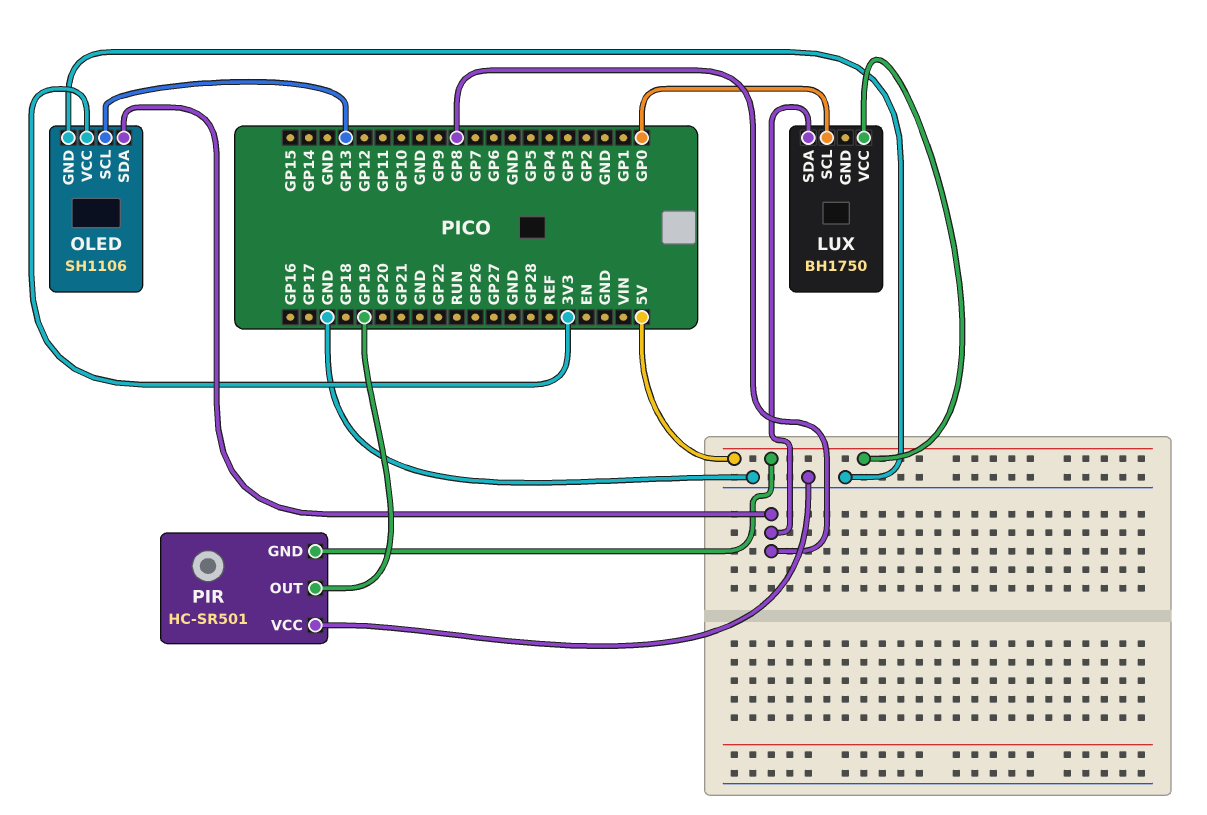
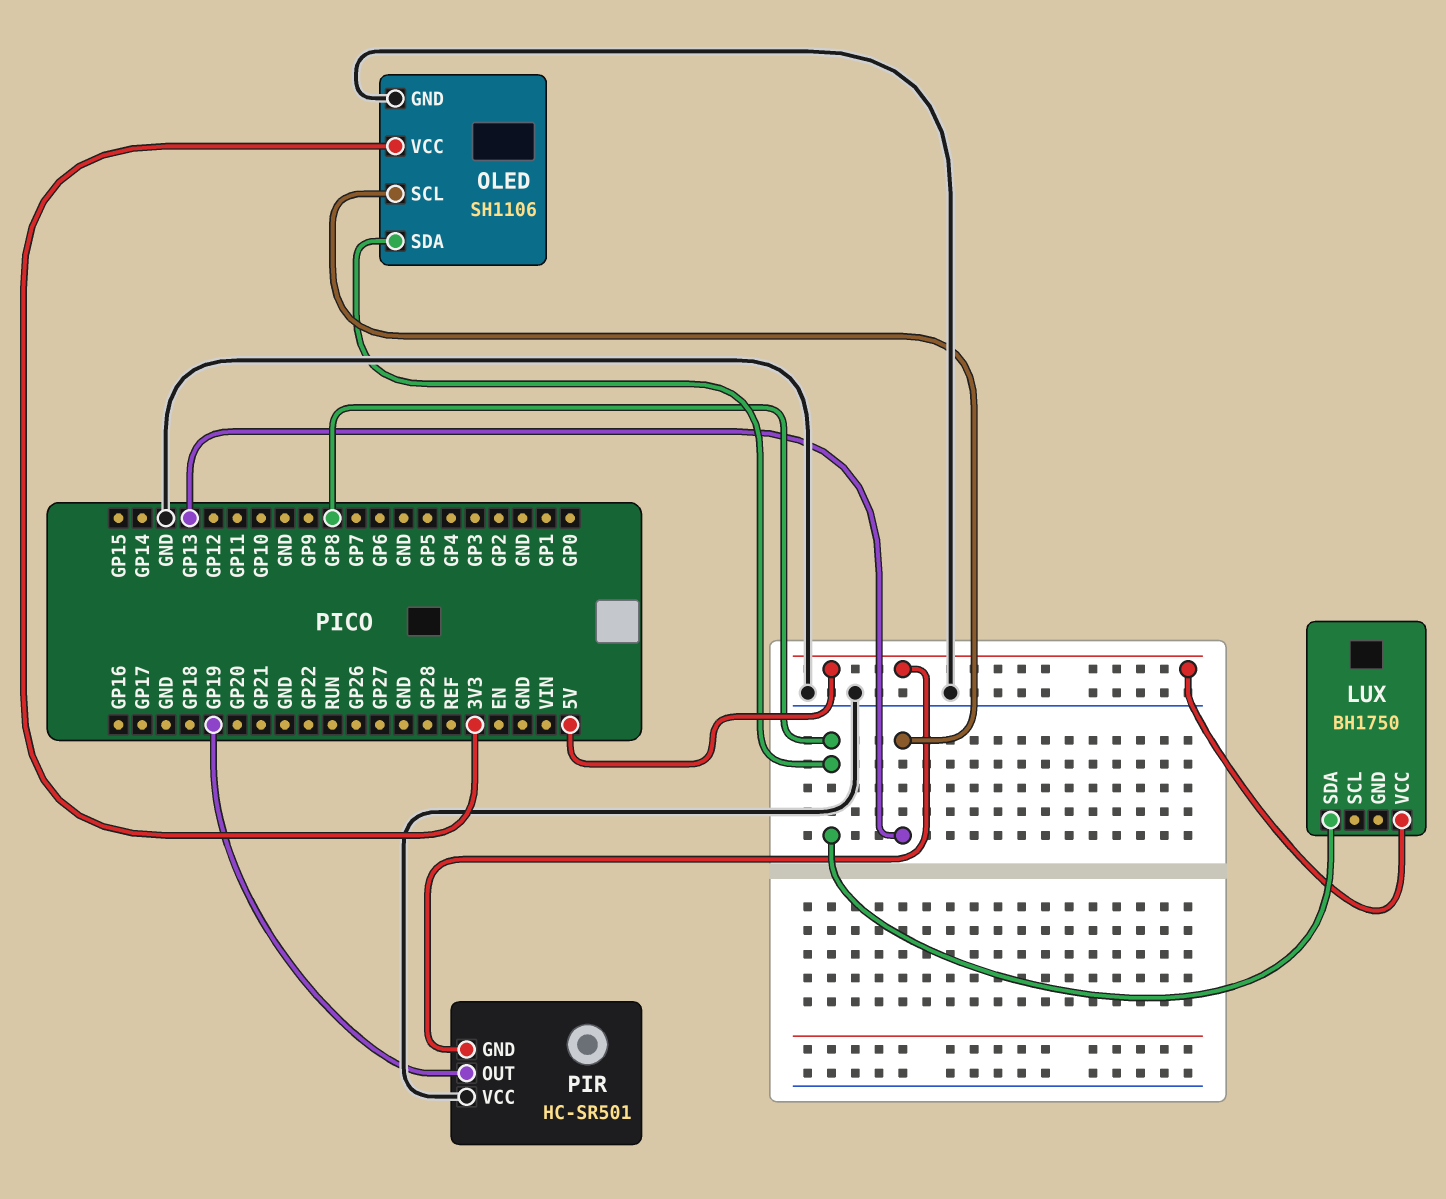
LUX pin SCL: GP0 -> none

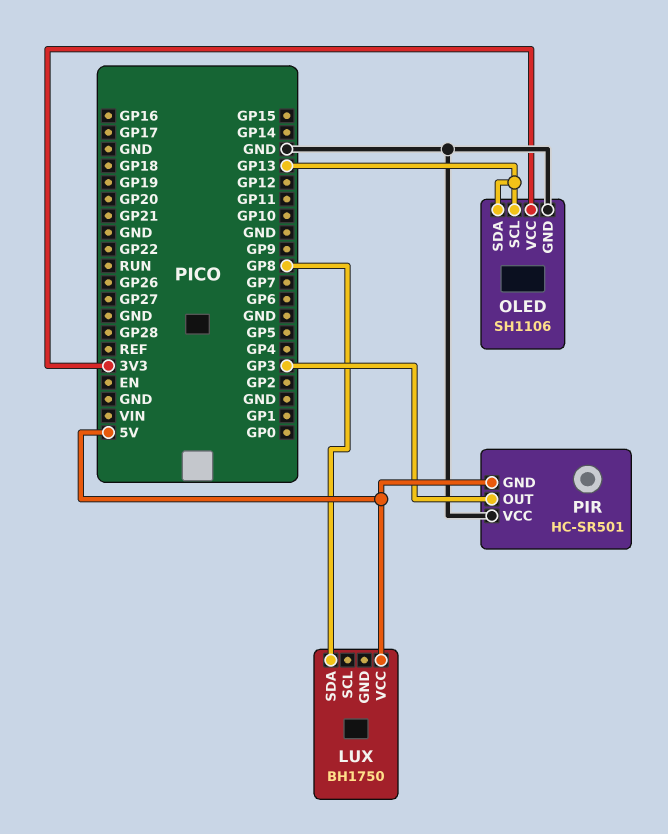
OLED pin SDA: GP8 -> GP13
PIR pin OUT: GP19 -> GP3

